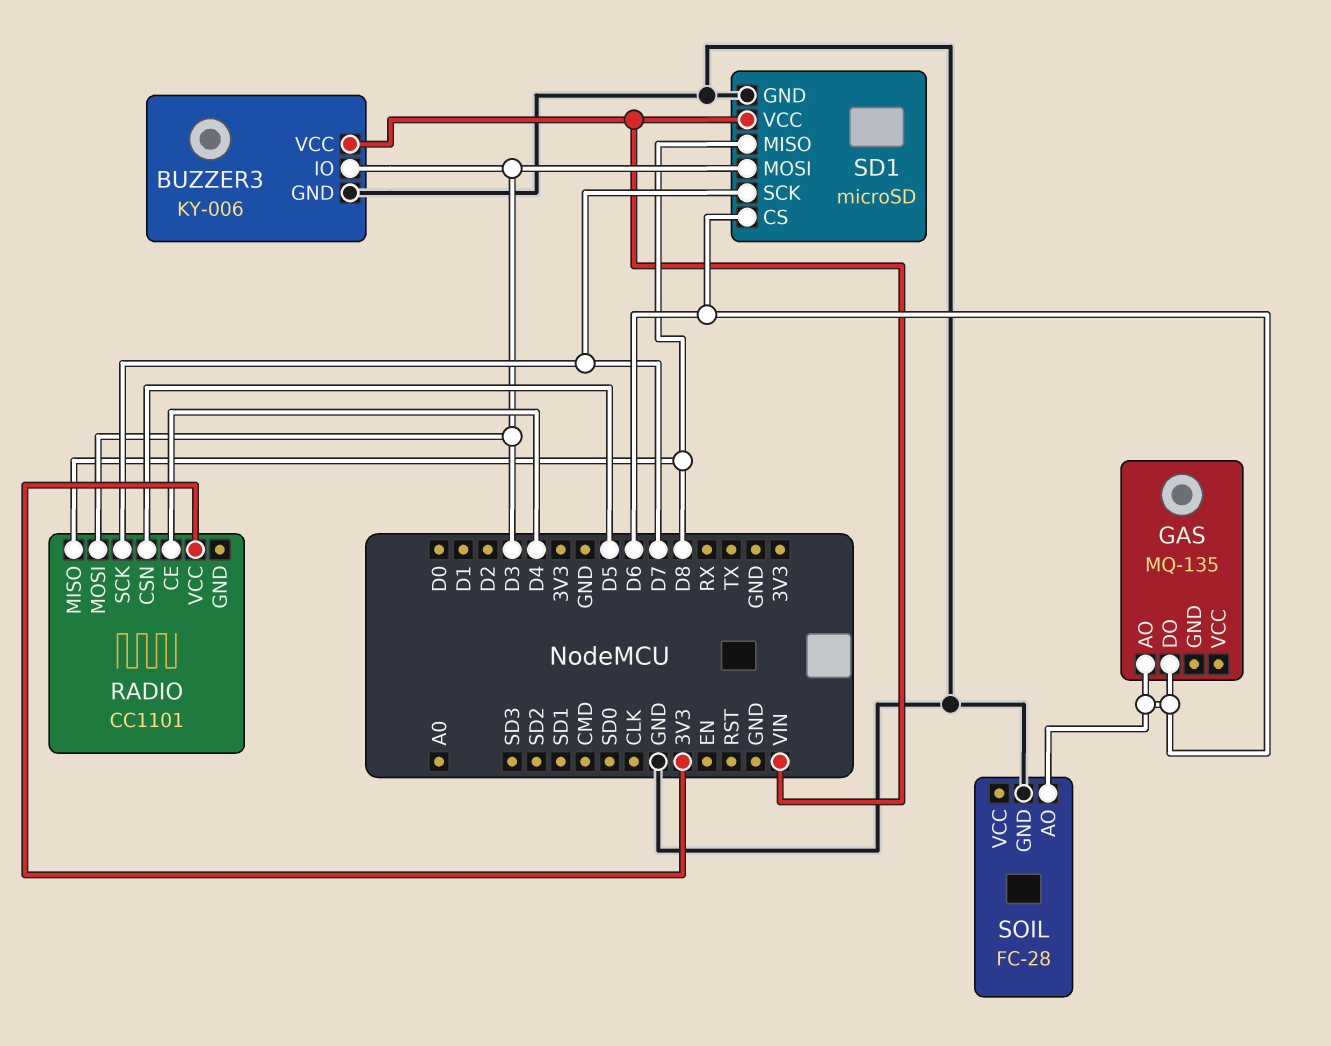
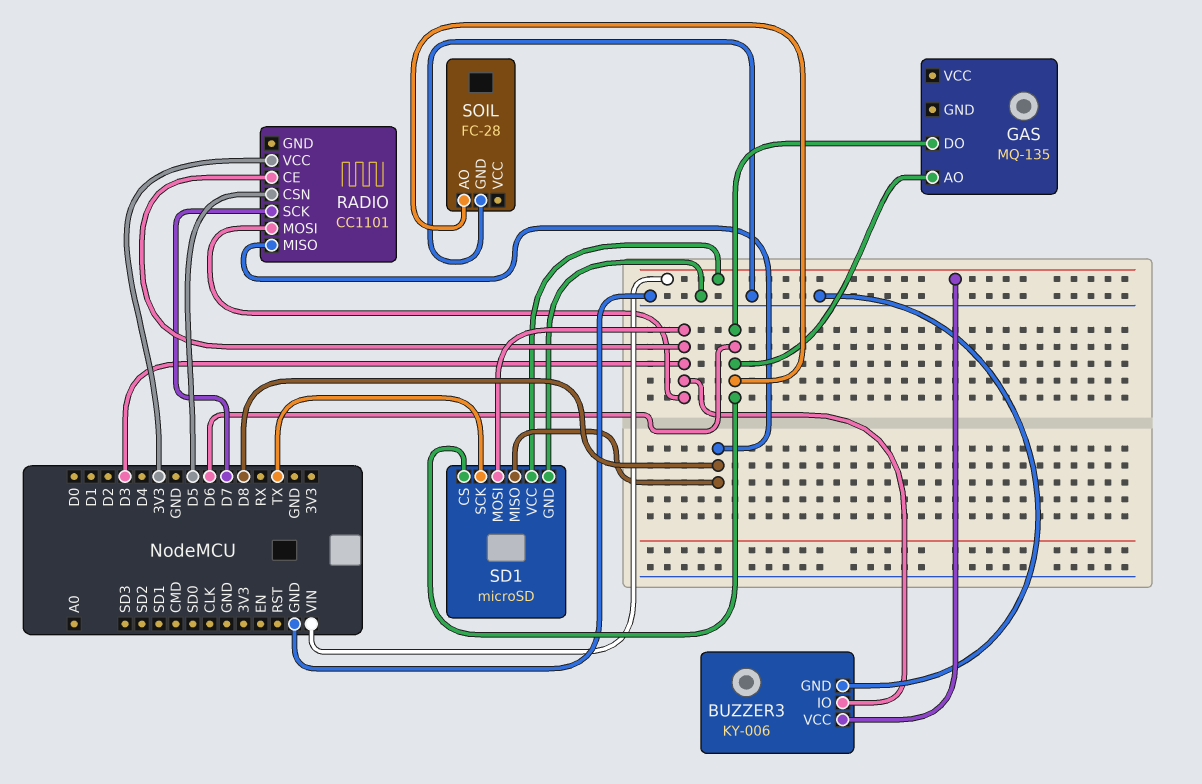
RADIO pin CE: D4 -> D3
SD1 pin SCK: D7 -> TX

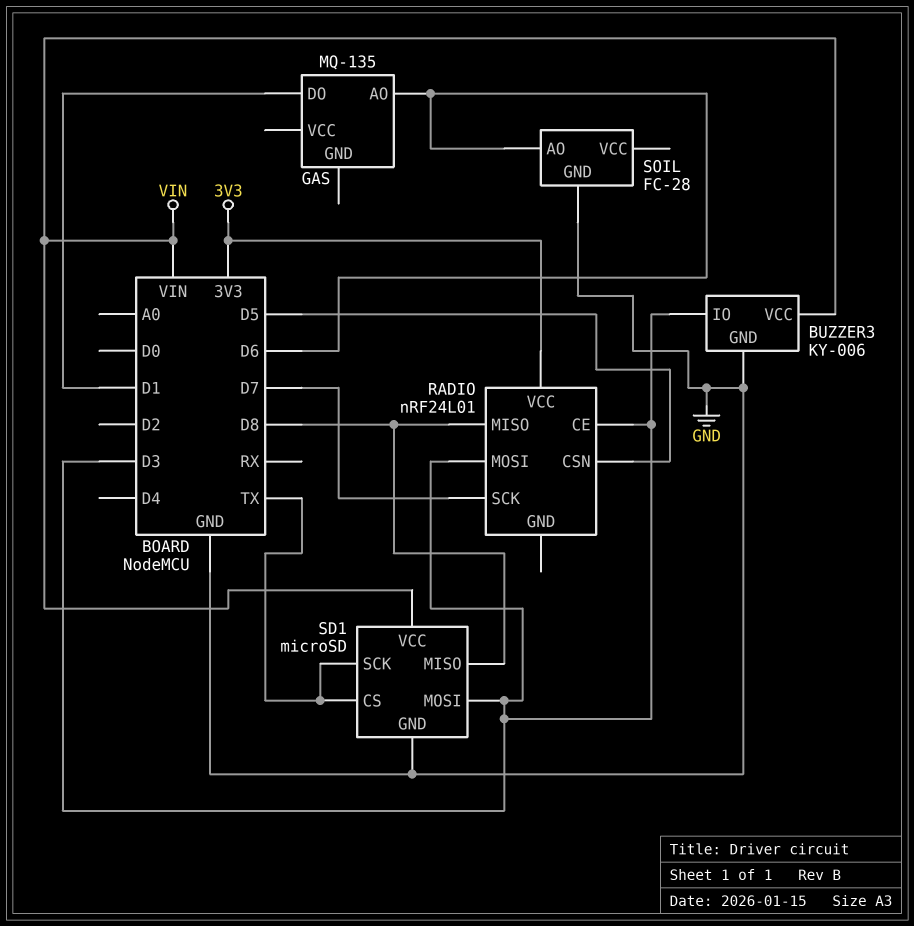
GAS pin DO: D6 -> D1
RADIO: CC1101 -> nRF24L01
SD1 pin CS: D6 -> TX

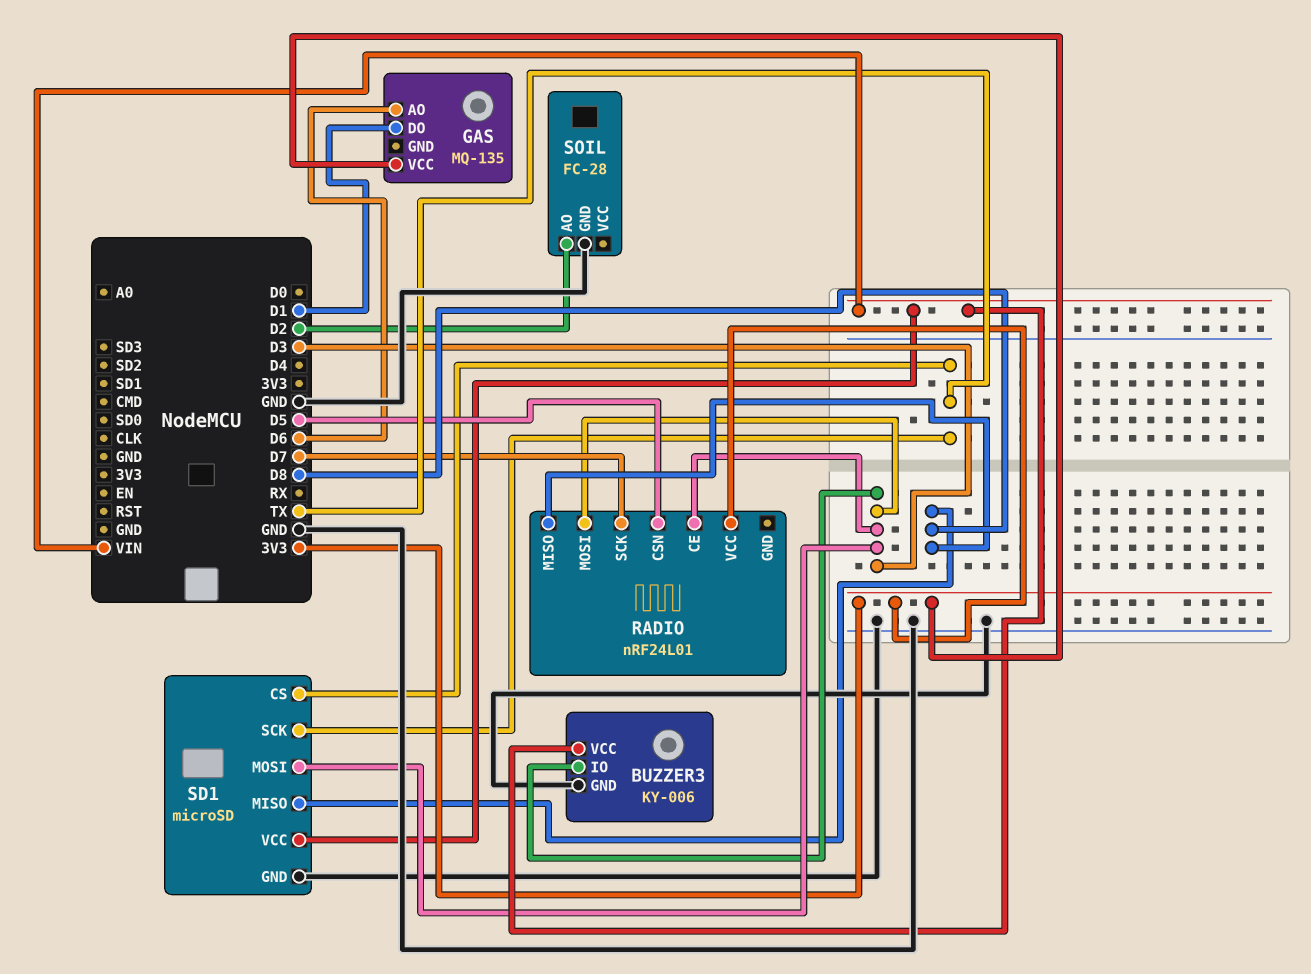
GAS pin VCC: none -> 3V3
SOIL pin AO: D6 -> D2

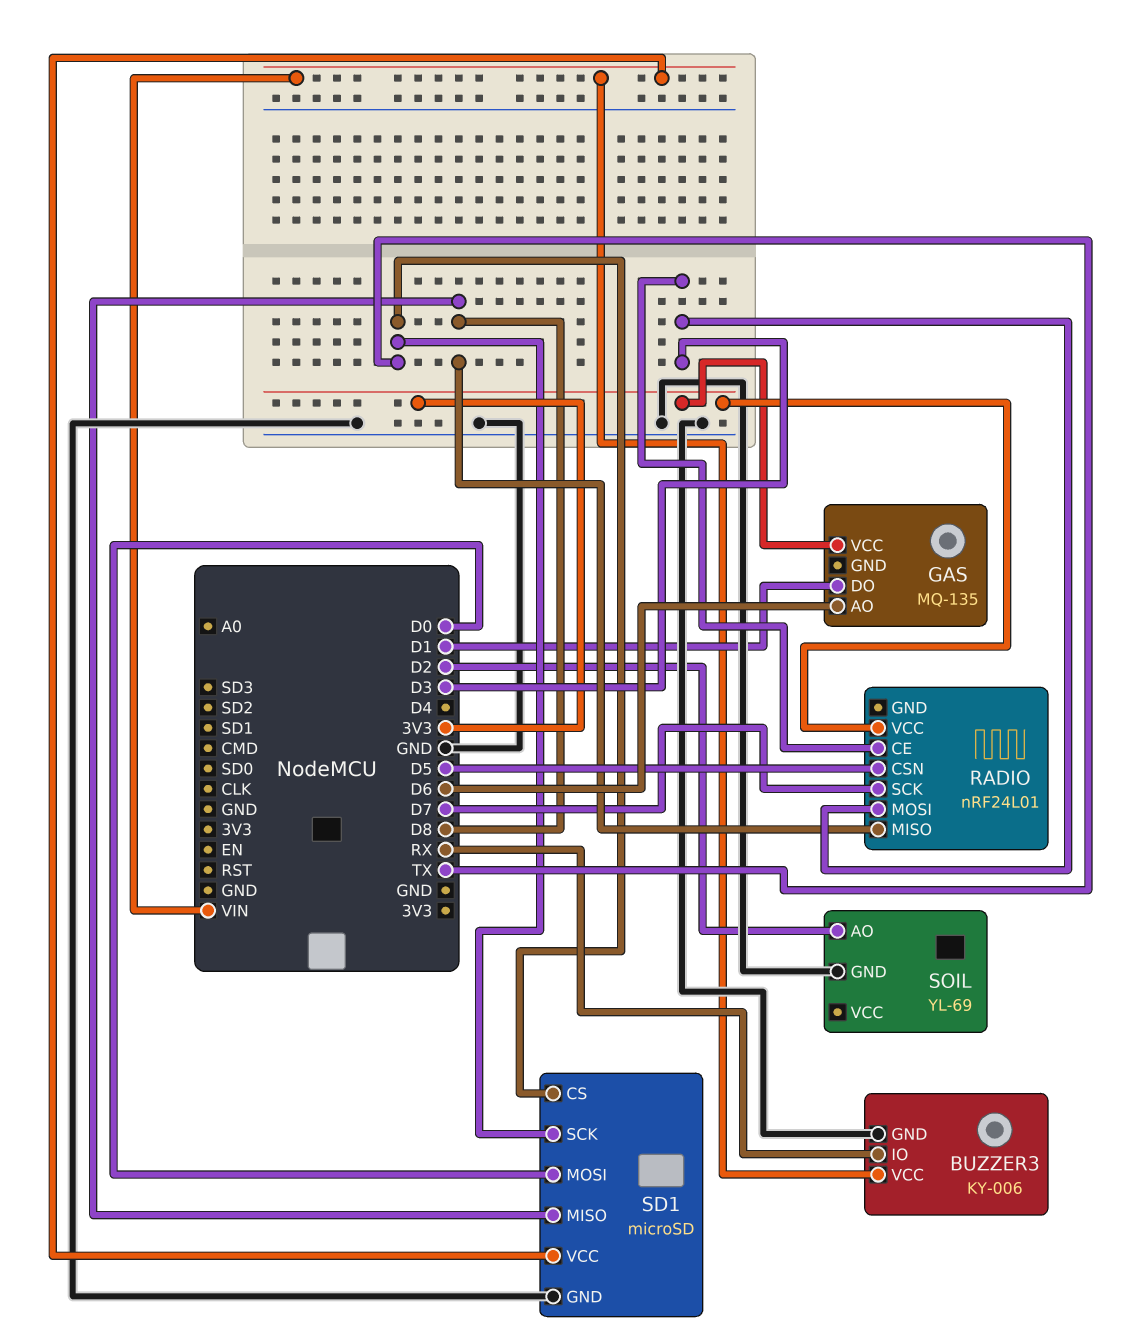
BUZZER3 pin IO: D3 -> RX
SD1 pin MOSI: D3 -> D0
SOIL: FC-28 -> YL-69

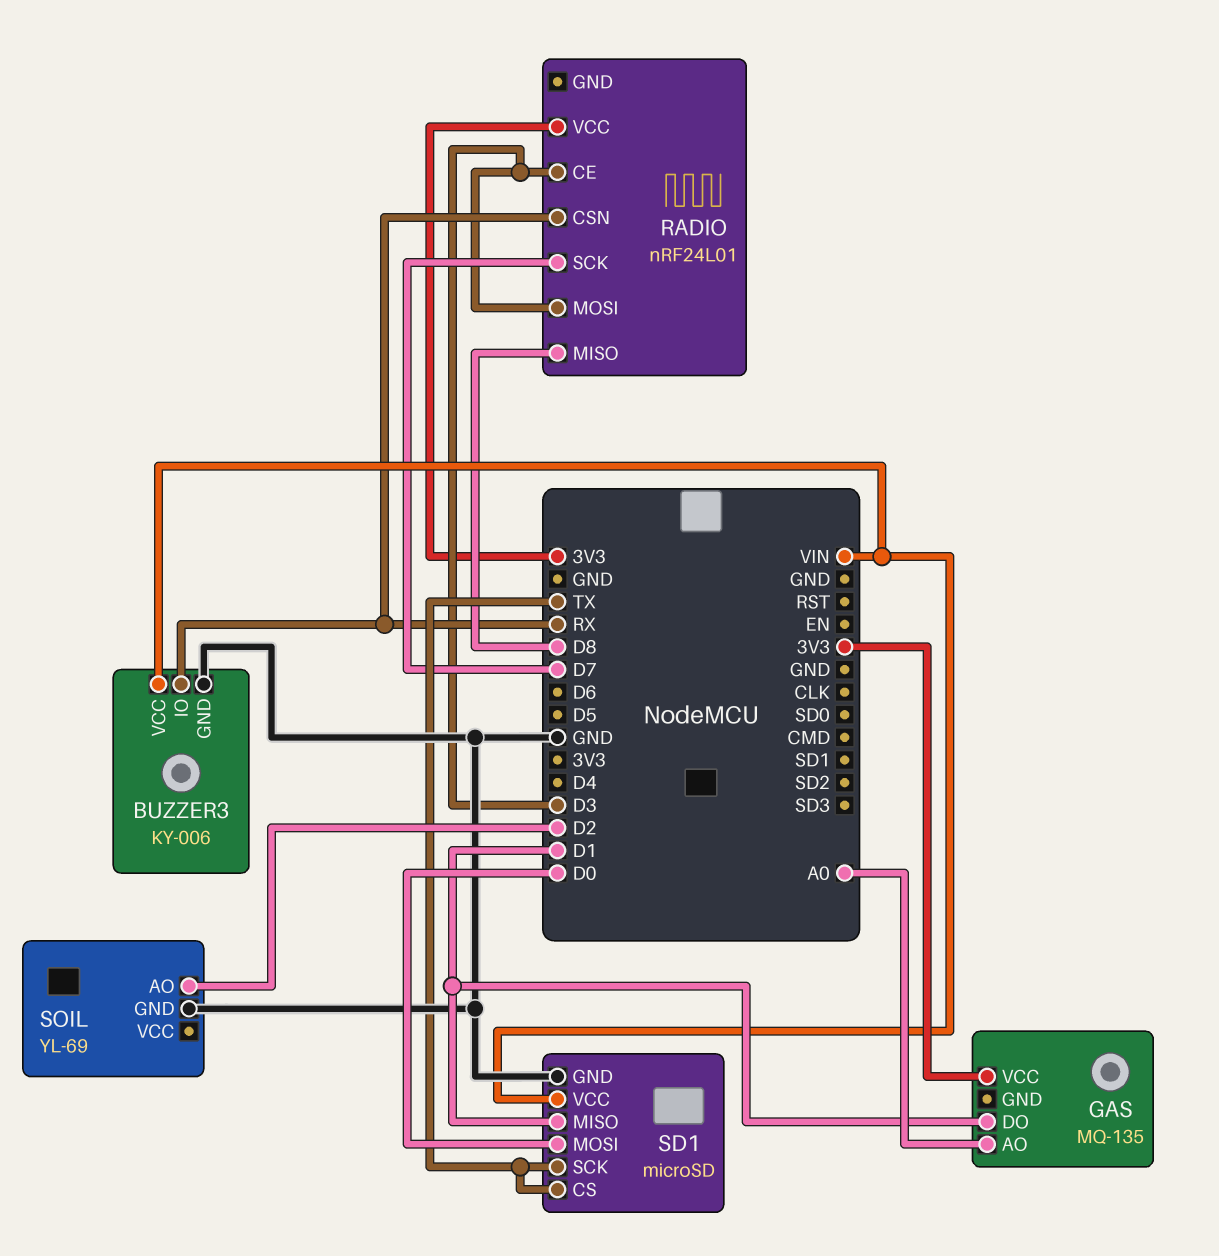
GAS pin AO: D6 -> A0
RADIO pin CSN: D5 -> RX
SD1 pin MISO: D8 -> D1

